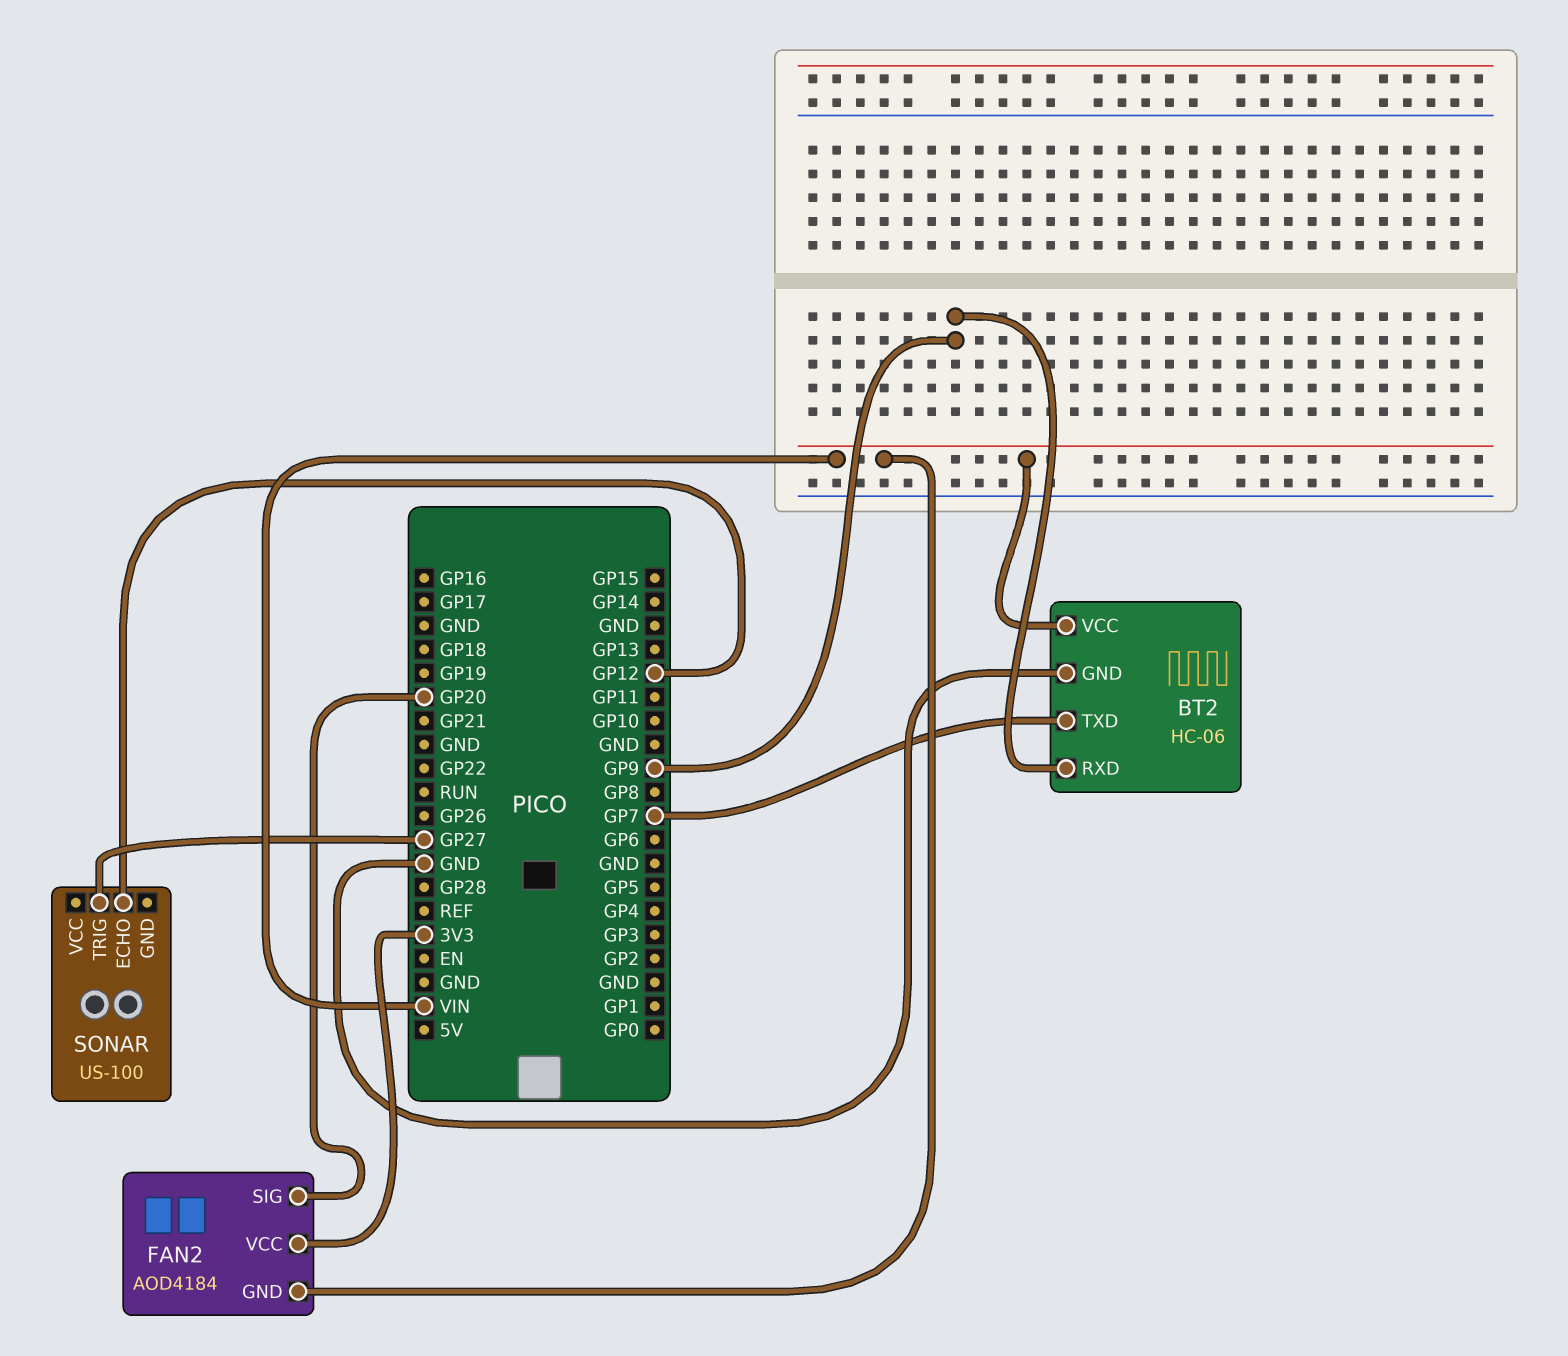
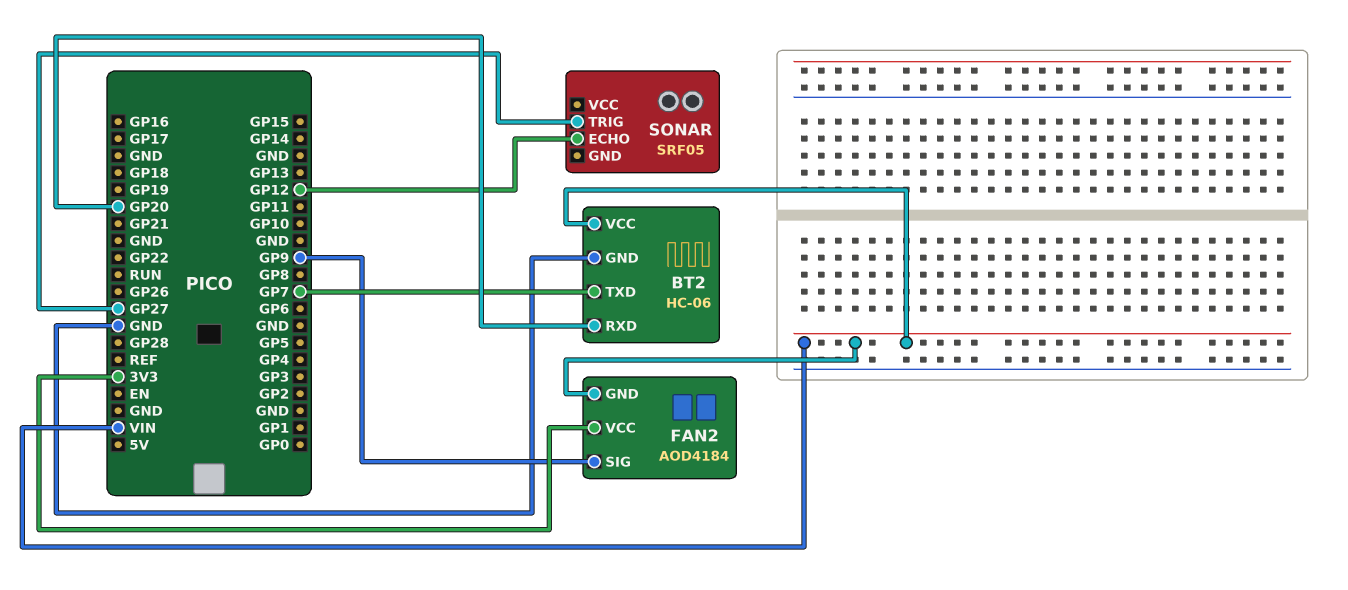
BT2 pin RXD: GP9 -> GP20
FAN2 pin SIG: GP20 -> GP9
SONAR: US-100 -> SRF05

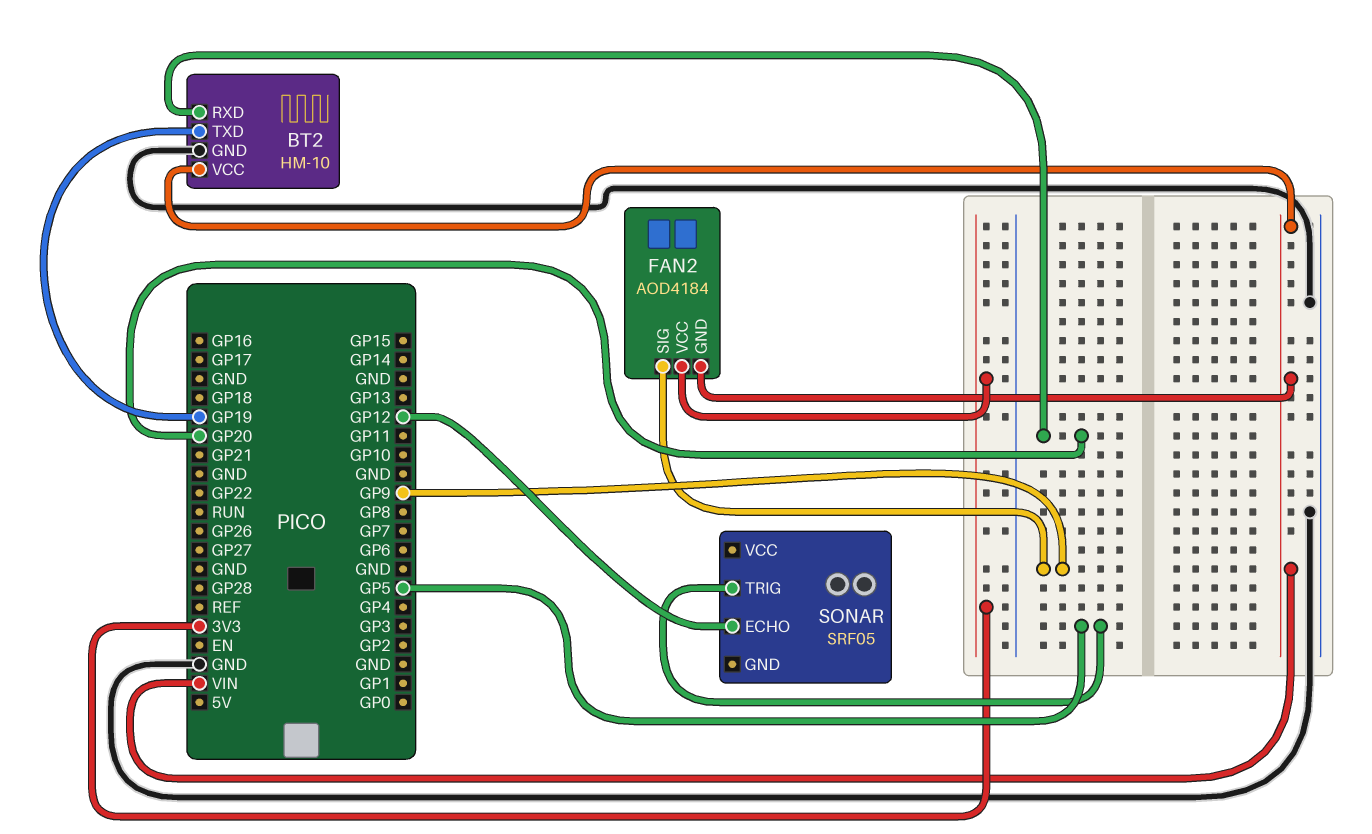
BT2: HC-06 -> HM-10
BT2 pin TXD: GP7 -> GP19
SONAR pin TRIG: GP27 -> GP5

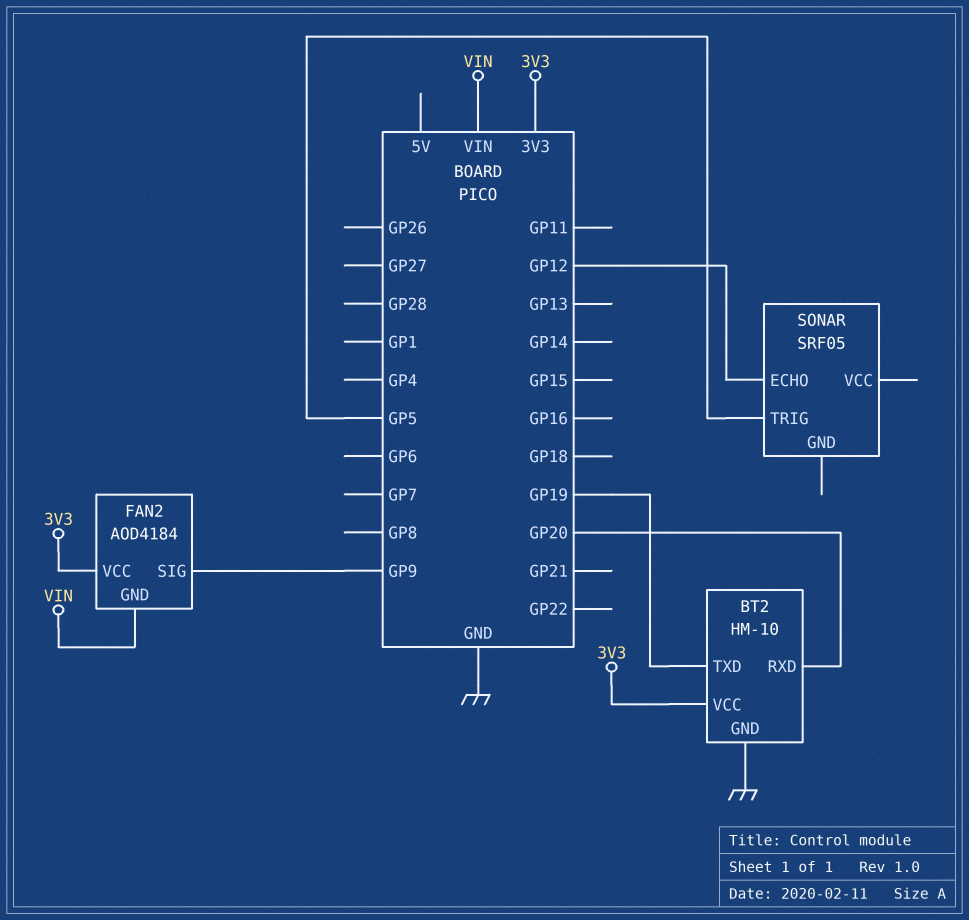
BT2 pin VCC: VIN -> 3V3

